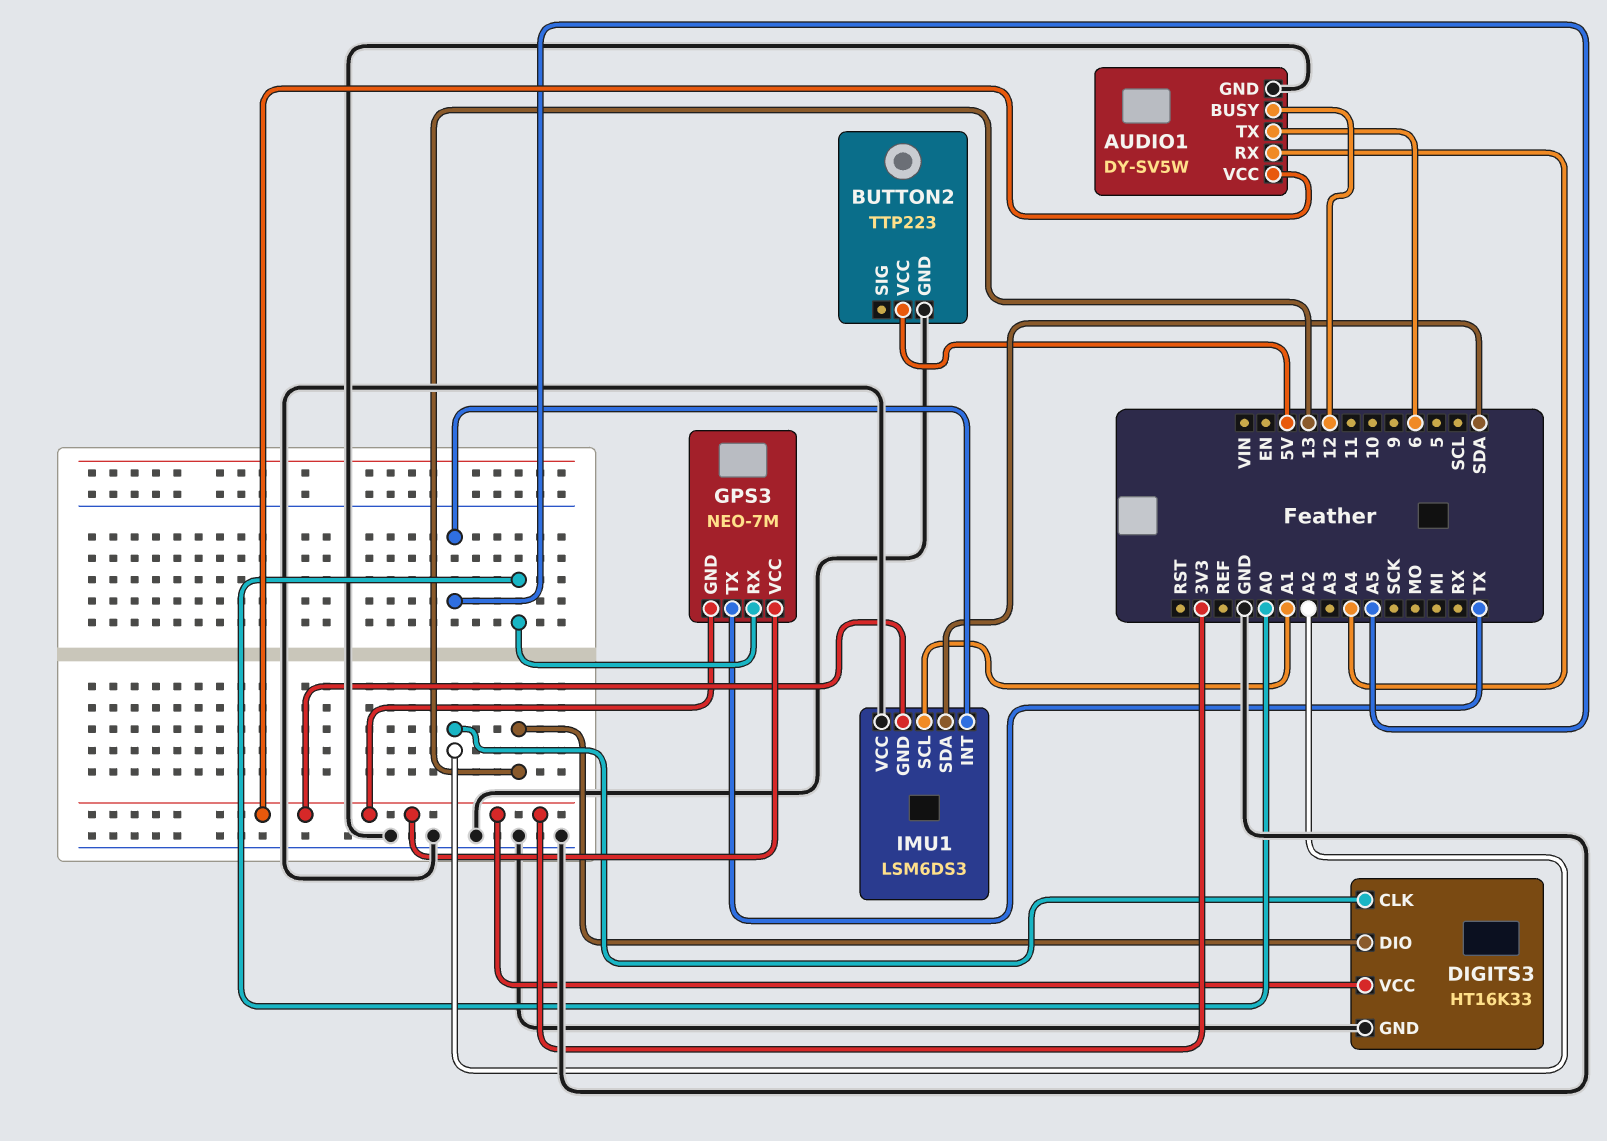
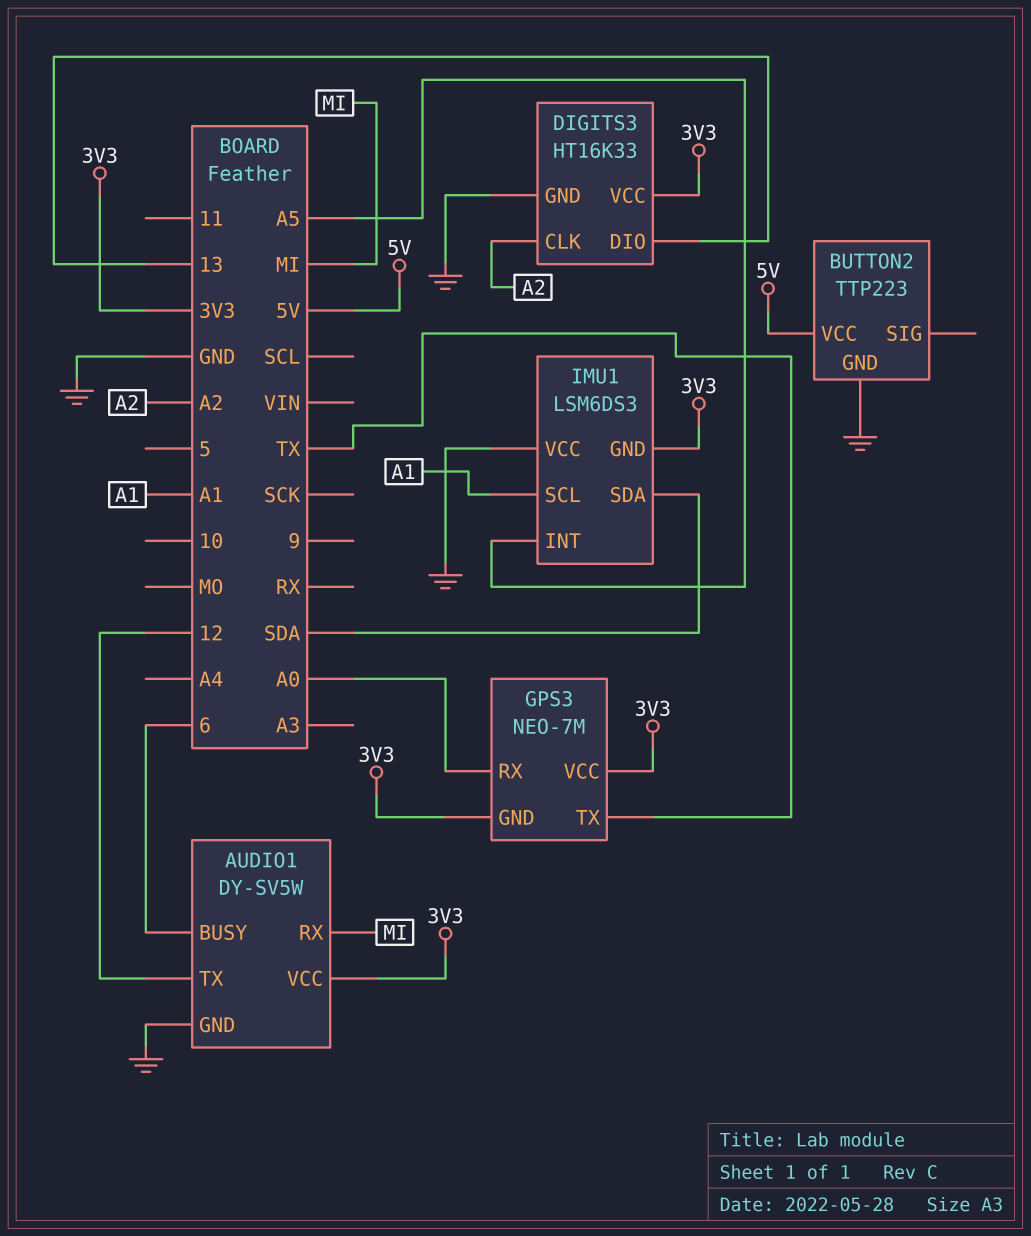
AUDIO1 pin BUSY: 12 -> 6
AUDIO1 pin RX: A4 -> MI
AUDIO1 pin TX: 6 -> 12

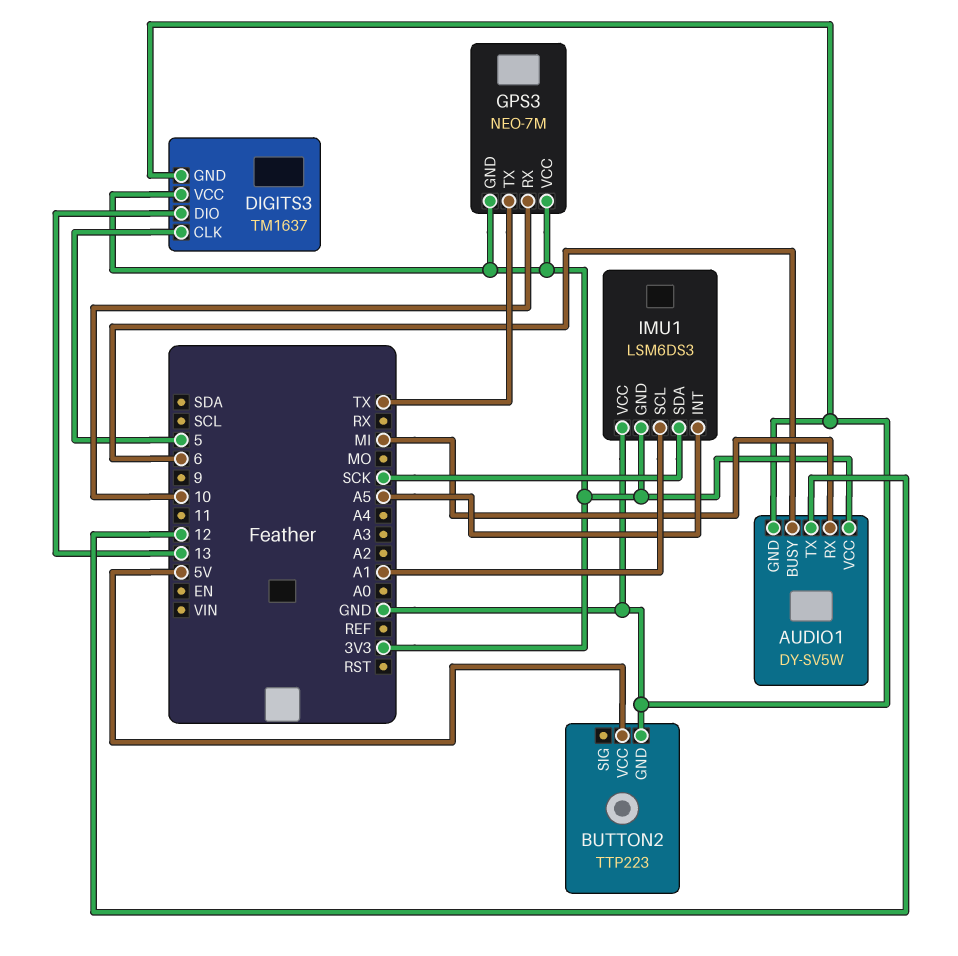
DIGITS3: HT16K33 -> TM1637
DIGITS3 pin CLK: A2 -> 5
GPS3 pin RX: A0 -> 10
IMU1 pin SDA: SDA -> SCK

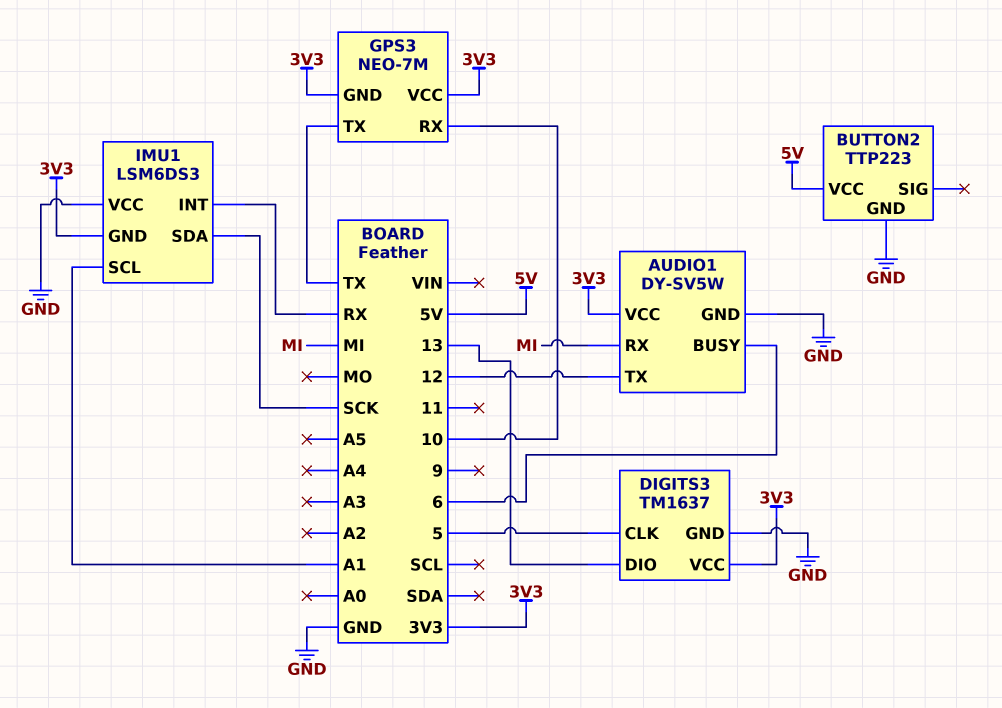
IMU1 pin INT: A5 -> RX

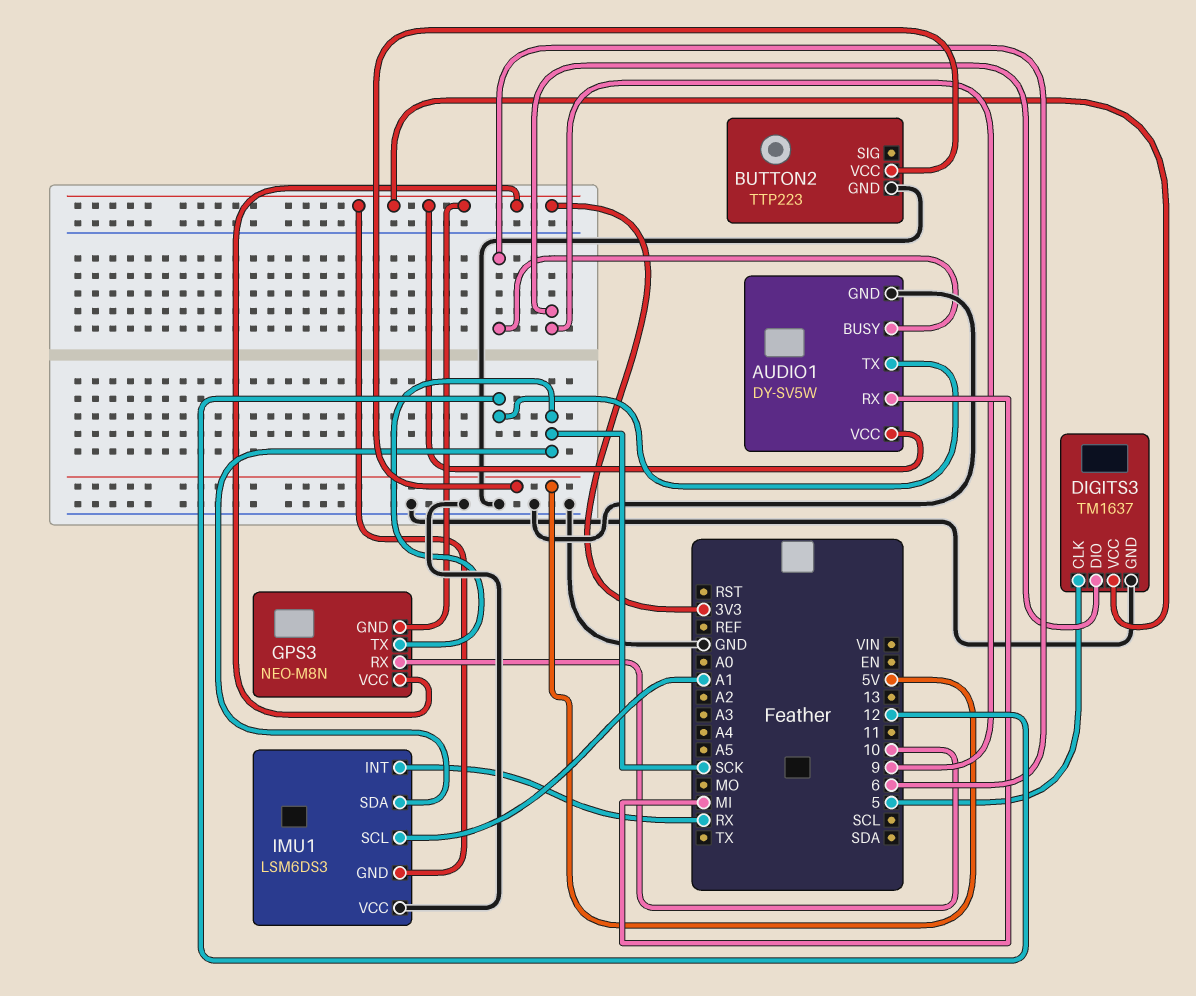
DIGITS3 pin DIO: 13 -> 9
GPS3: NEO-7M -> NEO-M8N
GPS3 pin TX: TX -> SCK

